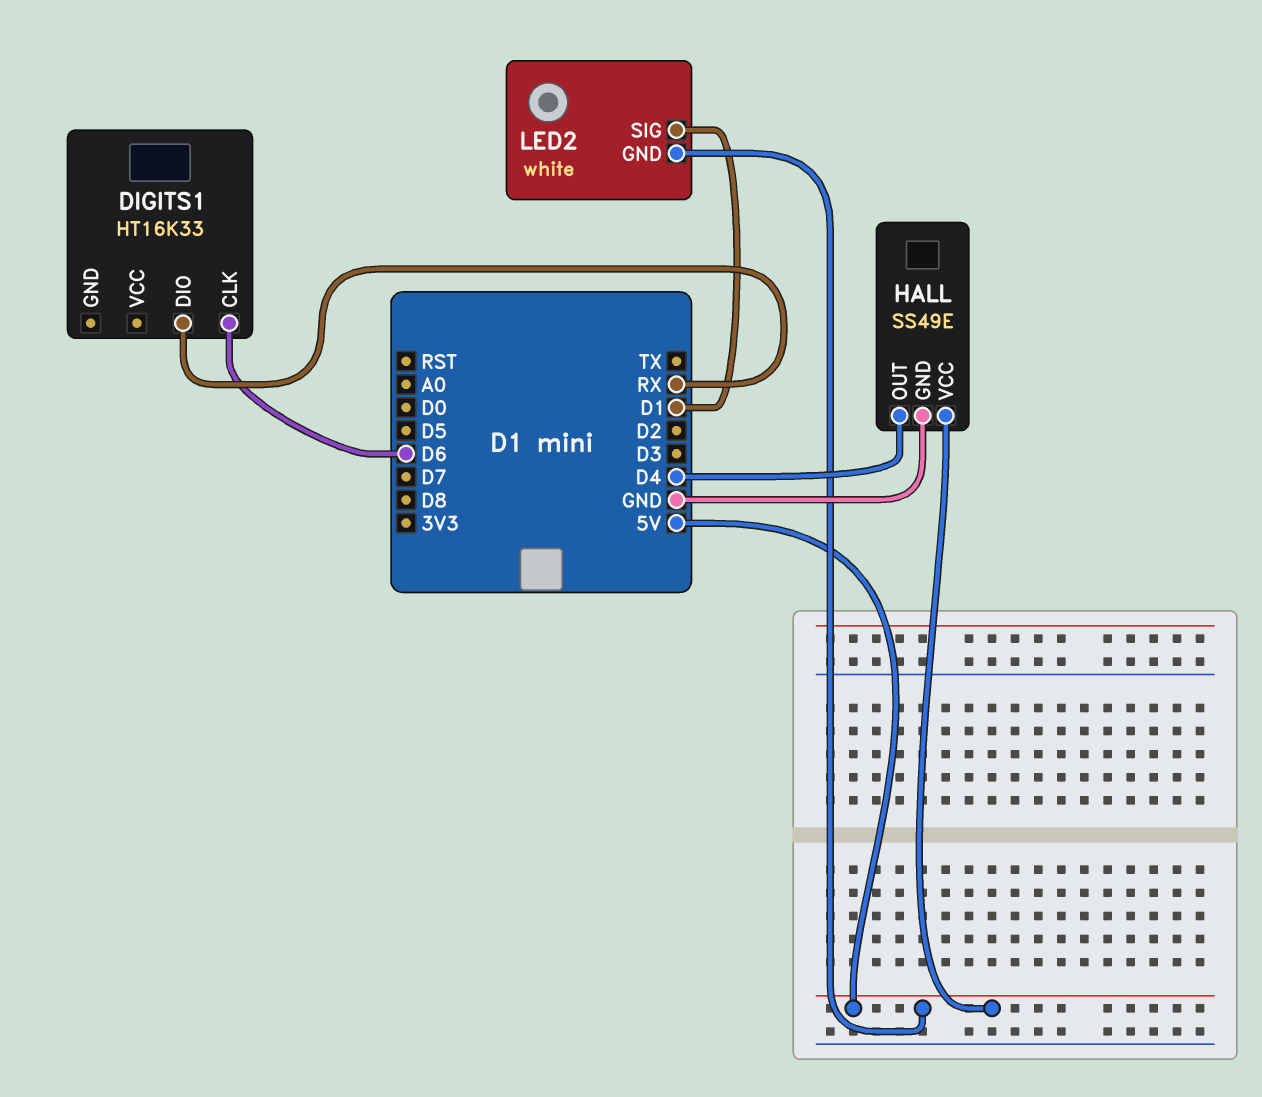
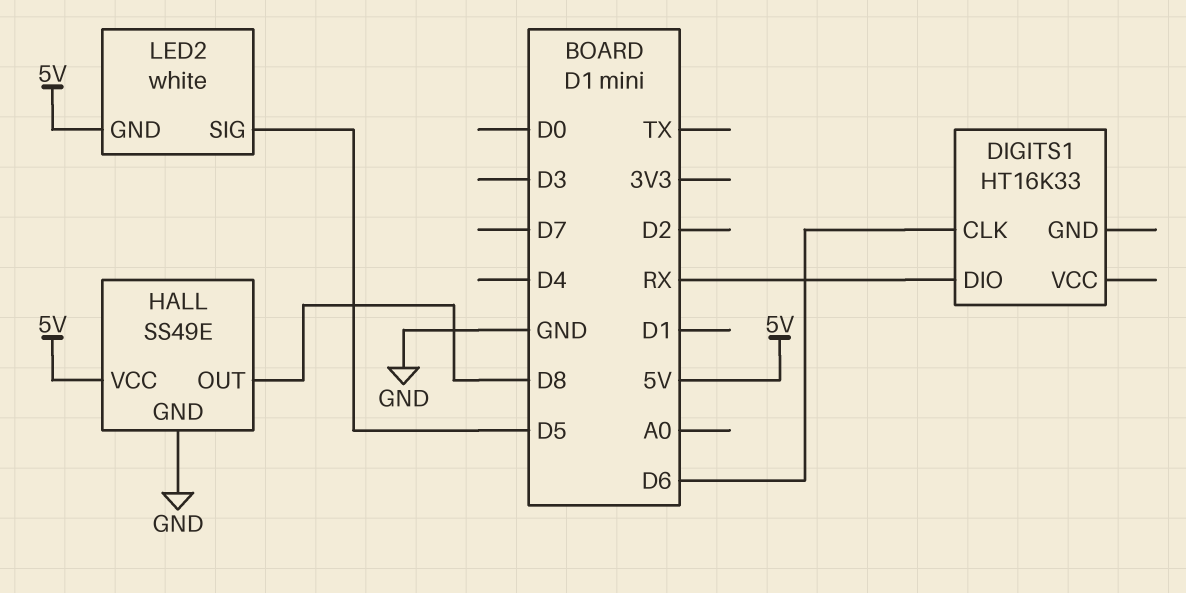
HALL pin OUT: D4 -> D8
LED2 pin SIG: D1 -> D5

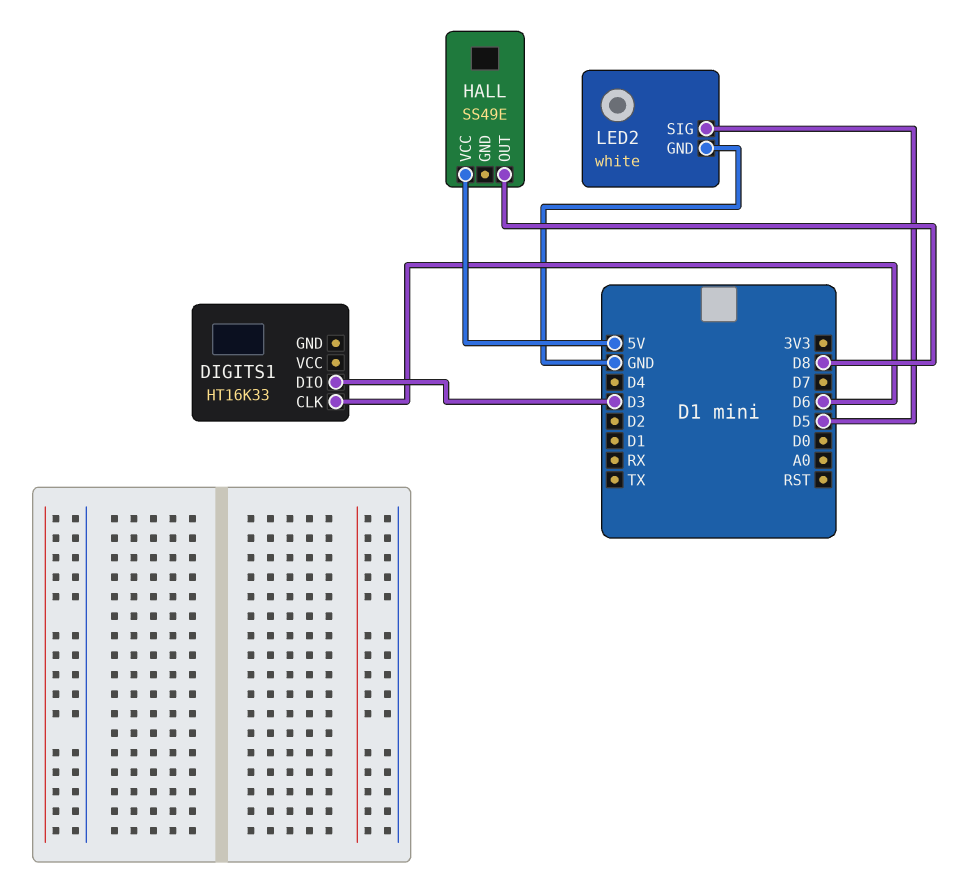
DIGITS1 pin DIO: RX -> D3
HALL pin GND: GND -> none
LED2 pin GND: 5V -> GND

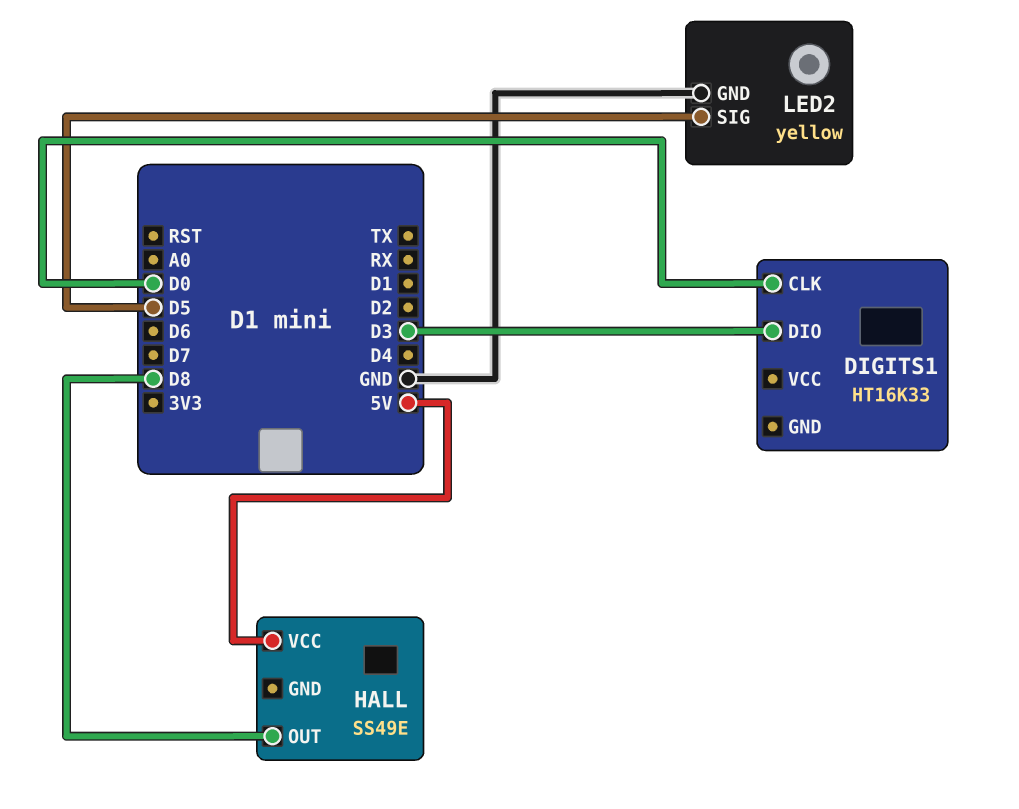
DIGITS1 pin CLK: D6 -> D0
LED2: white -> yellow

